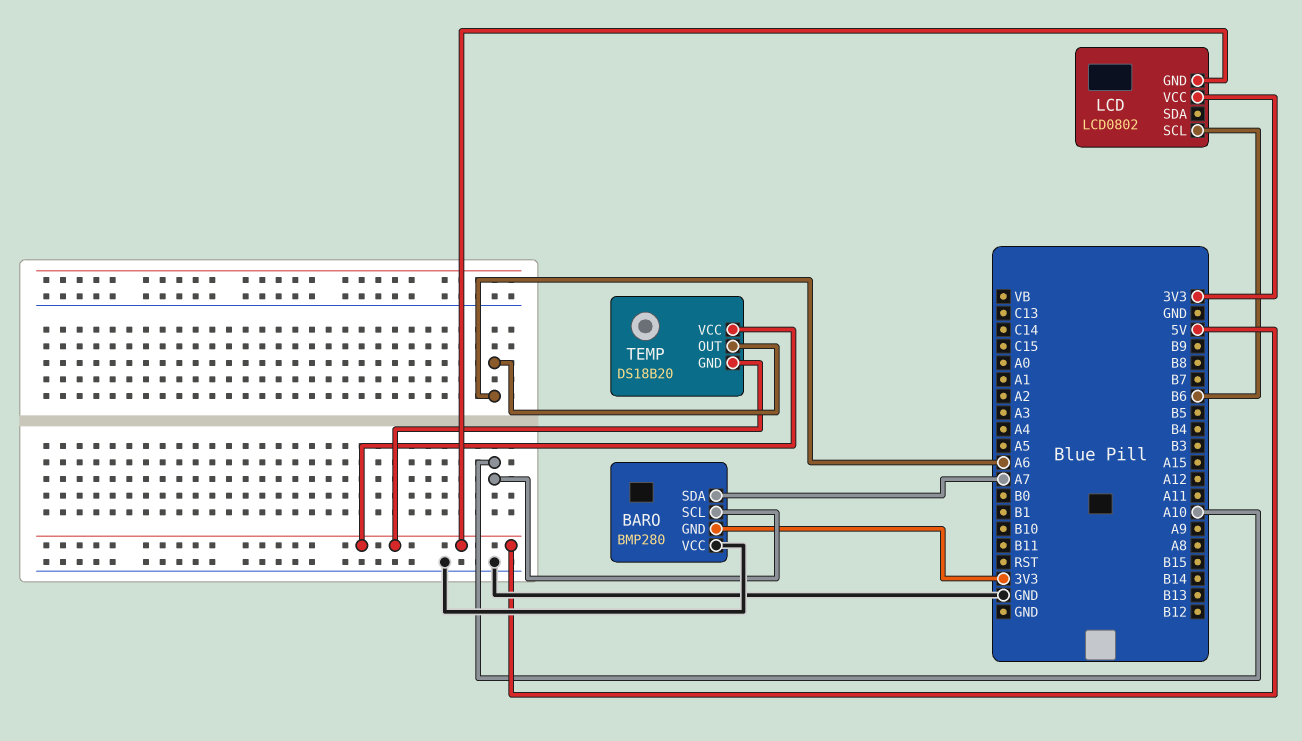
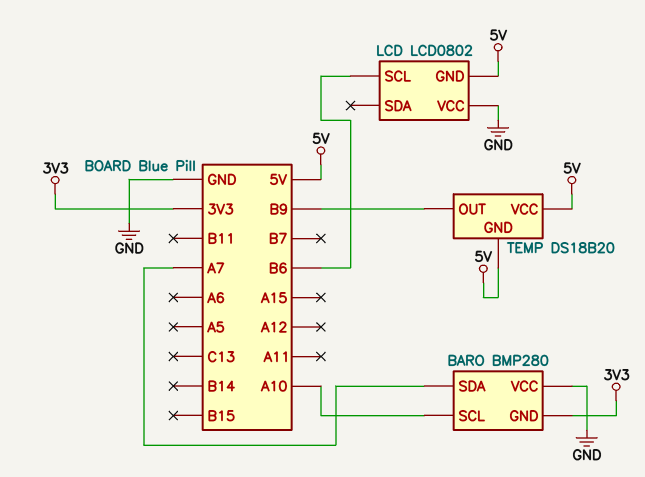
LCD pin VCC: 3V3 -> GND
TEMP pin OUT: A6 -> B9

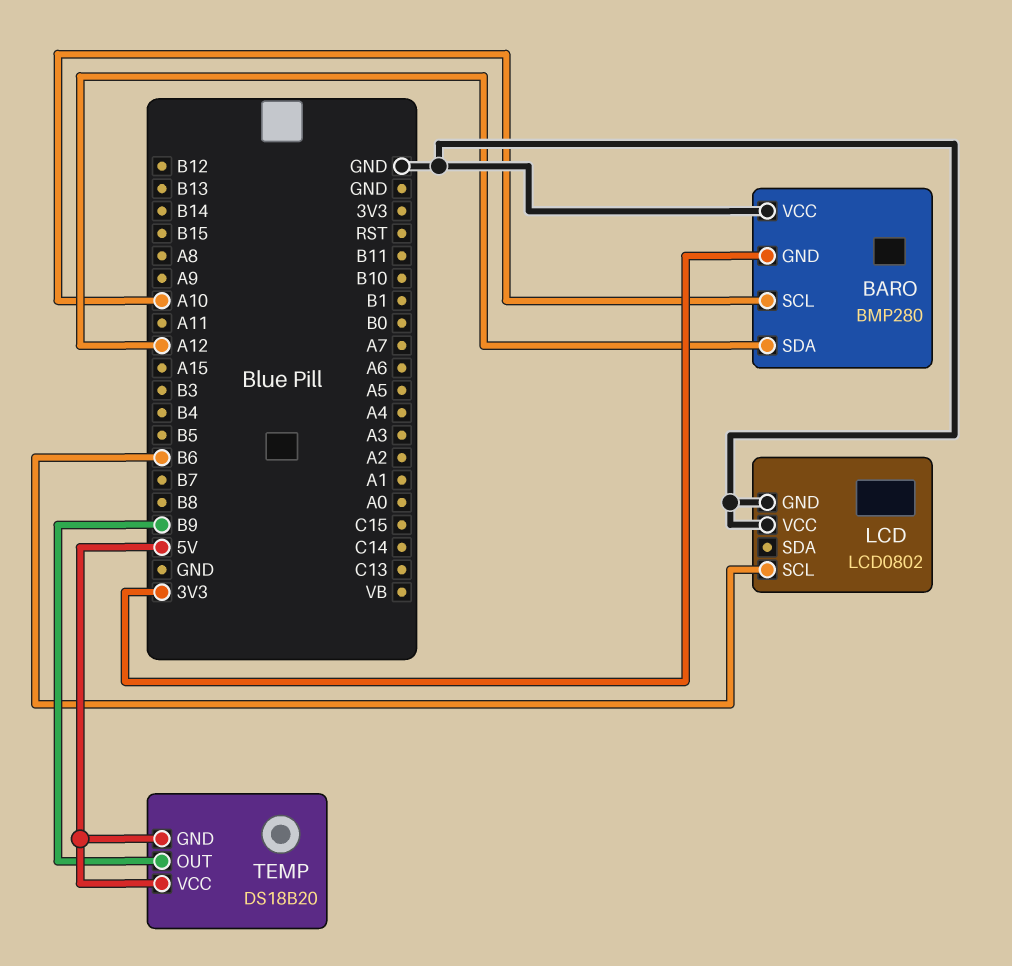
BARO pin SDA: A7 -> A12
LCD pin GND: 5V -> GND

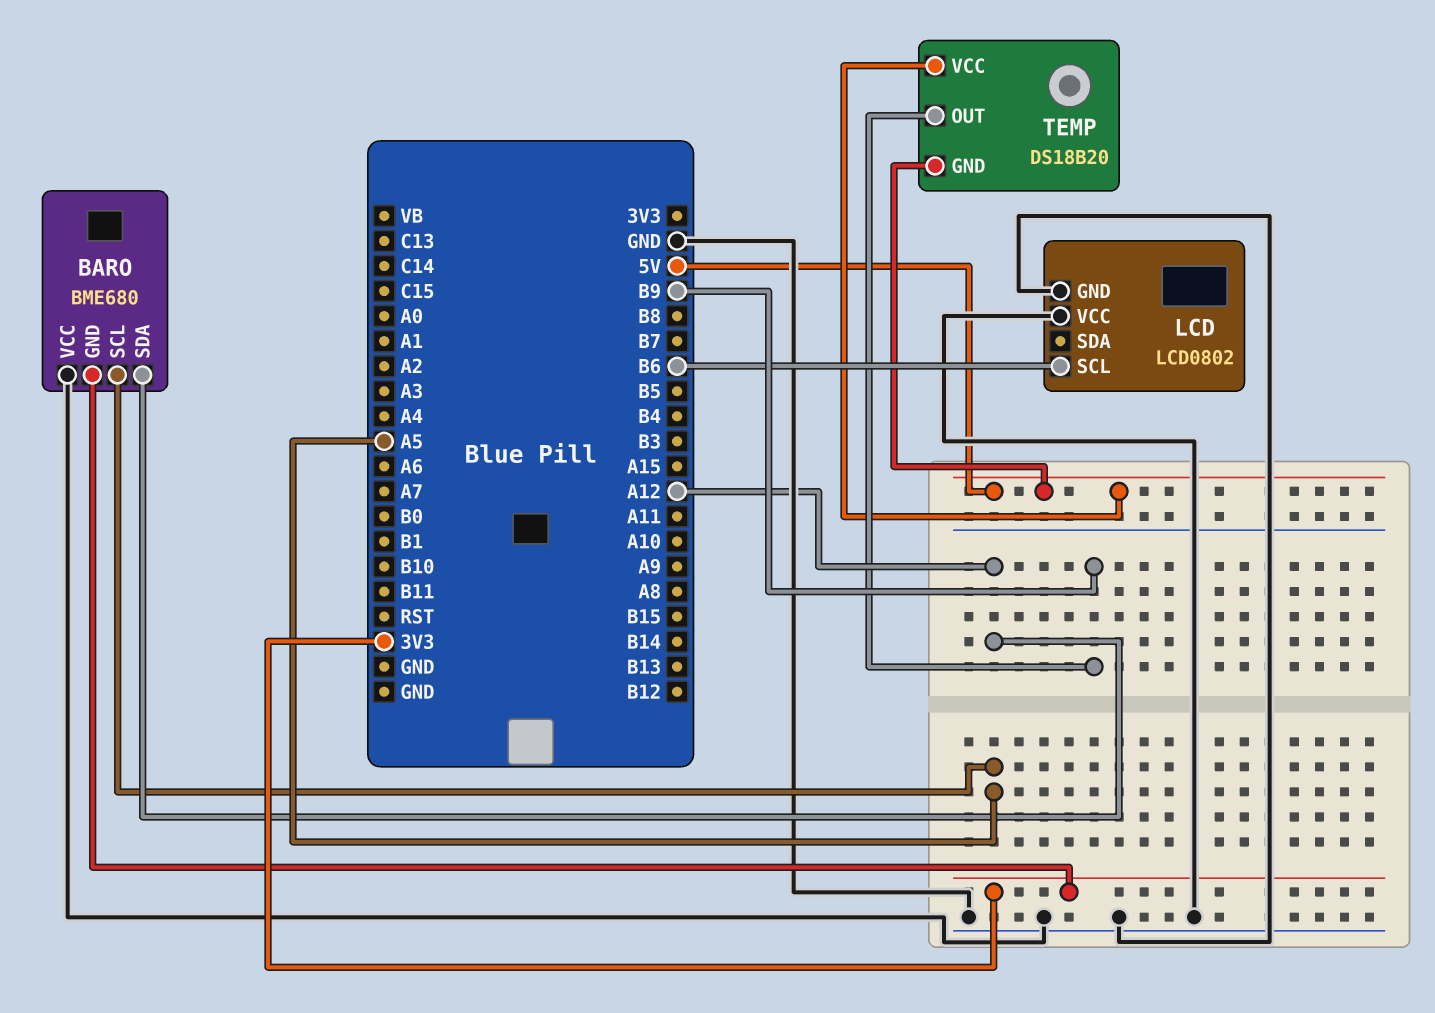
BARO: BMP280 -> BME680
BARO pin SCL: A10 -> A5

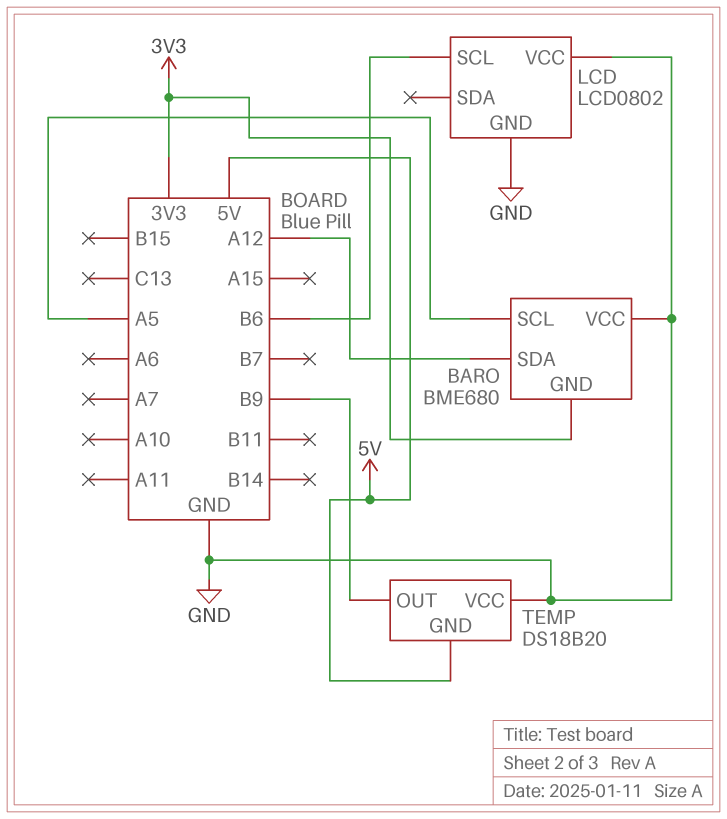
TEMP pin VCC: 5V -> GND

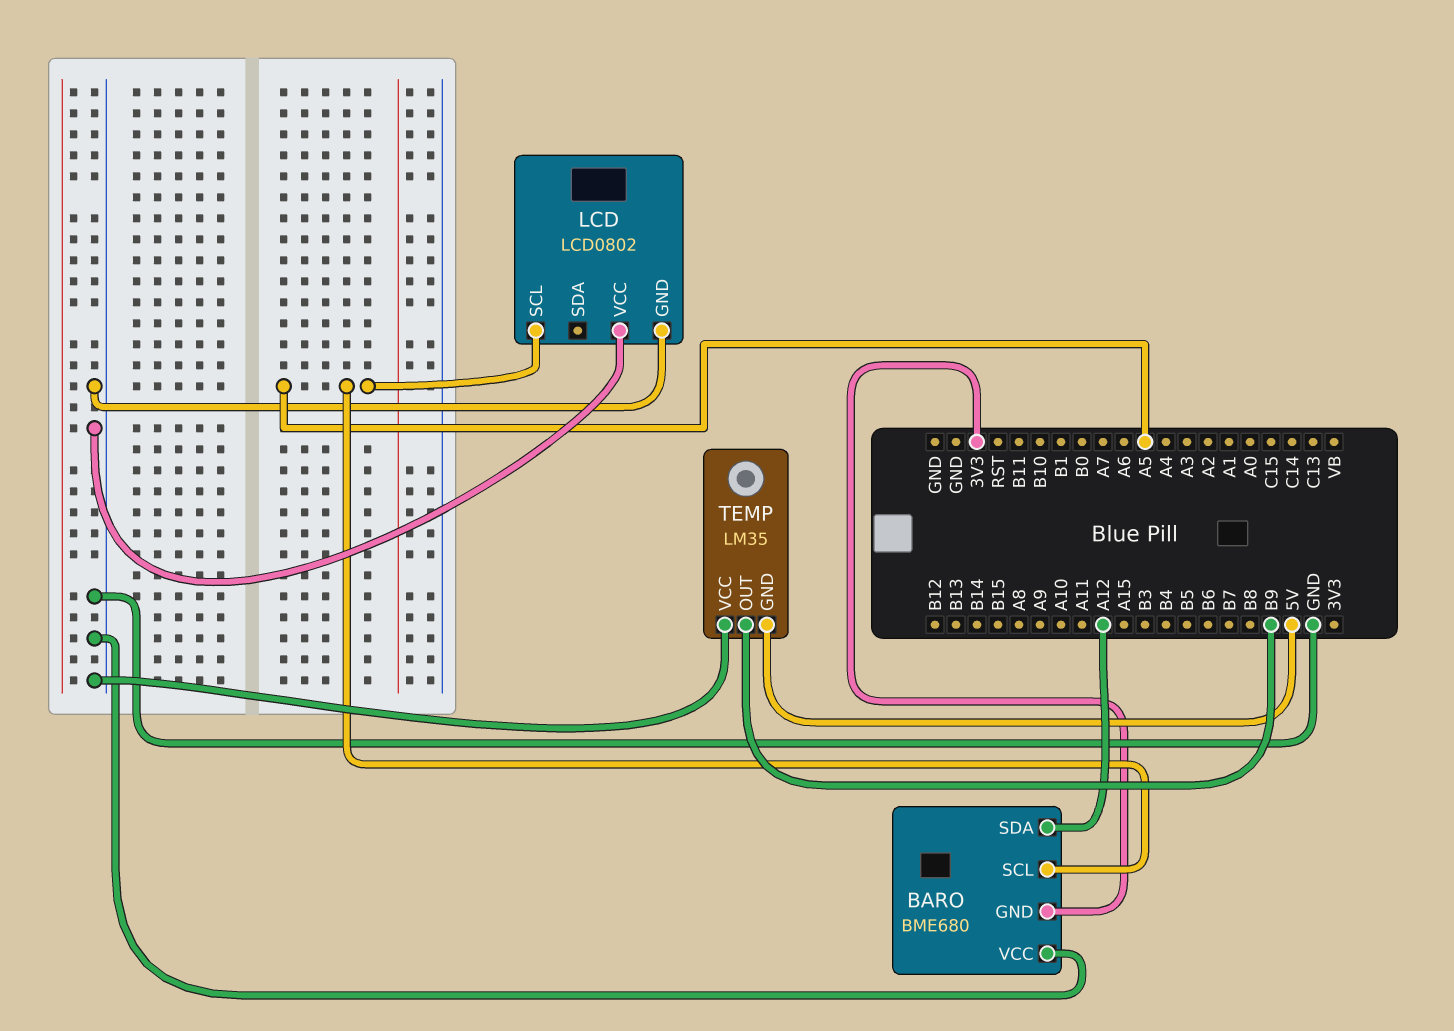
LCD pin SCL: B6 -> A5
TEMP: DS18B20 -> LM35

